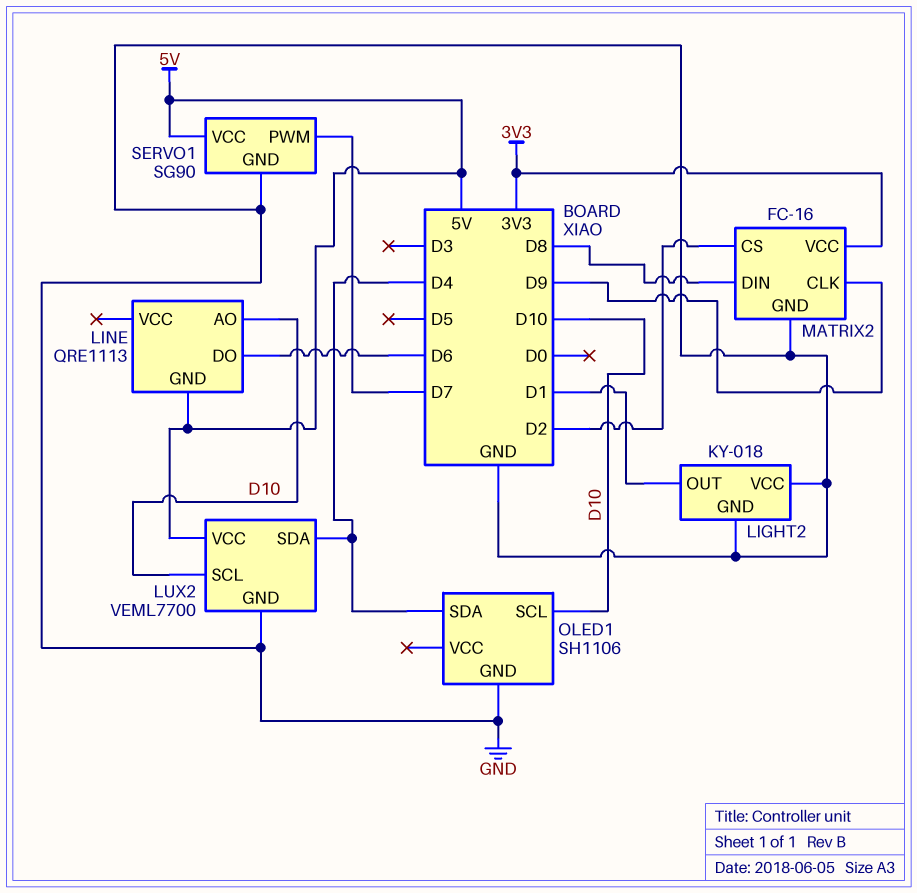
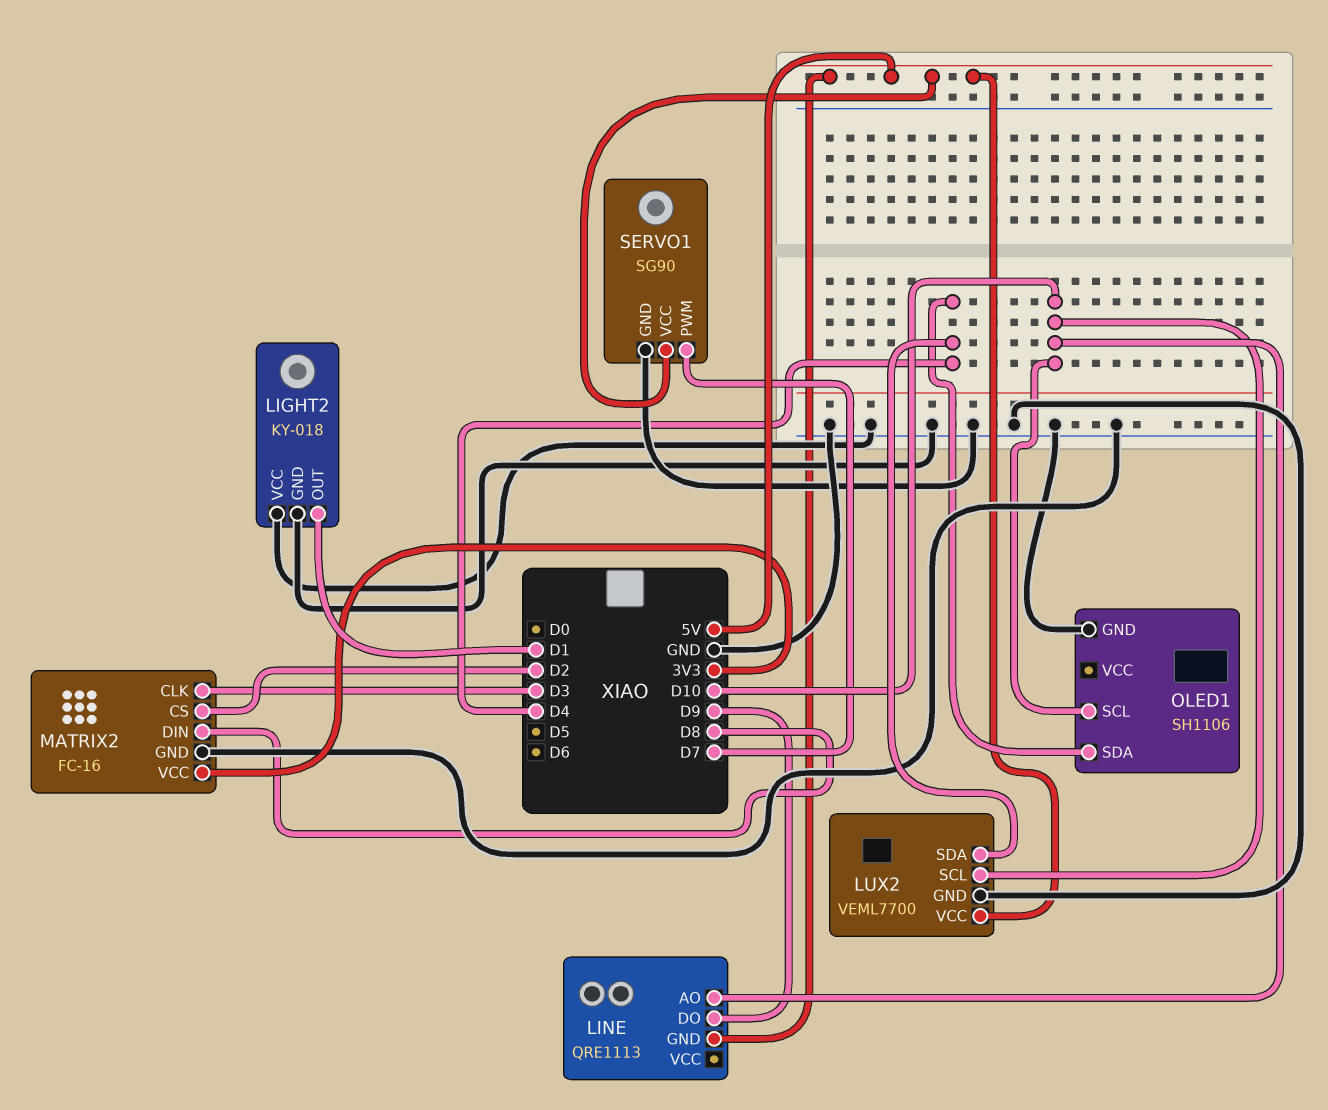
LINE pin DO: D6 -> D9
MATRIX2 pin CLK: D9 -> D3

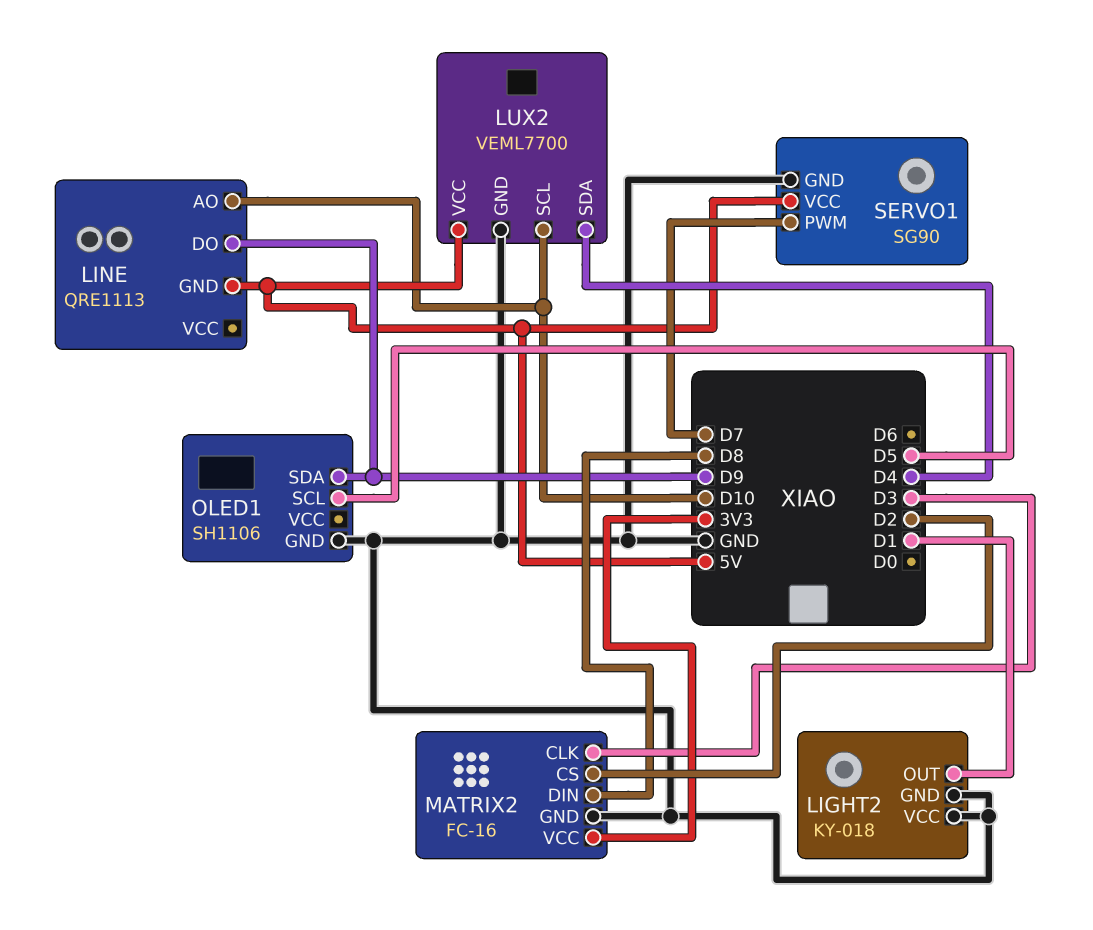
OLED1 pin SCL: D10 -> D5
OLED1 pin SDA: D4 -> D9

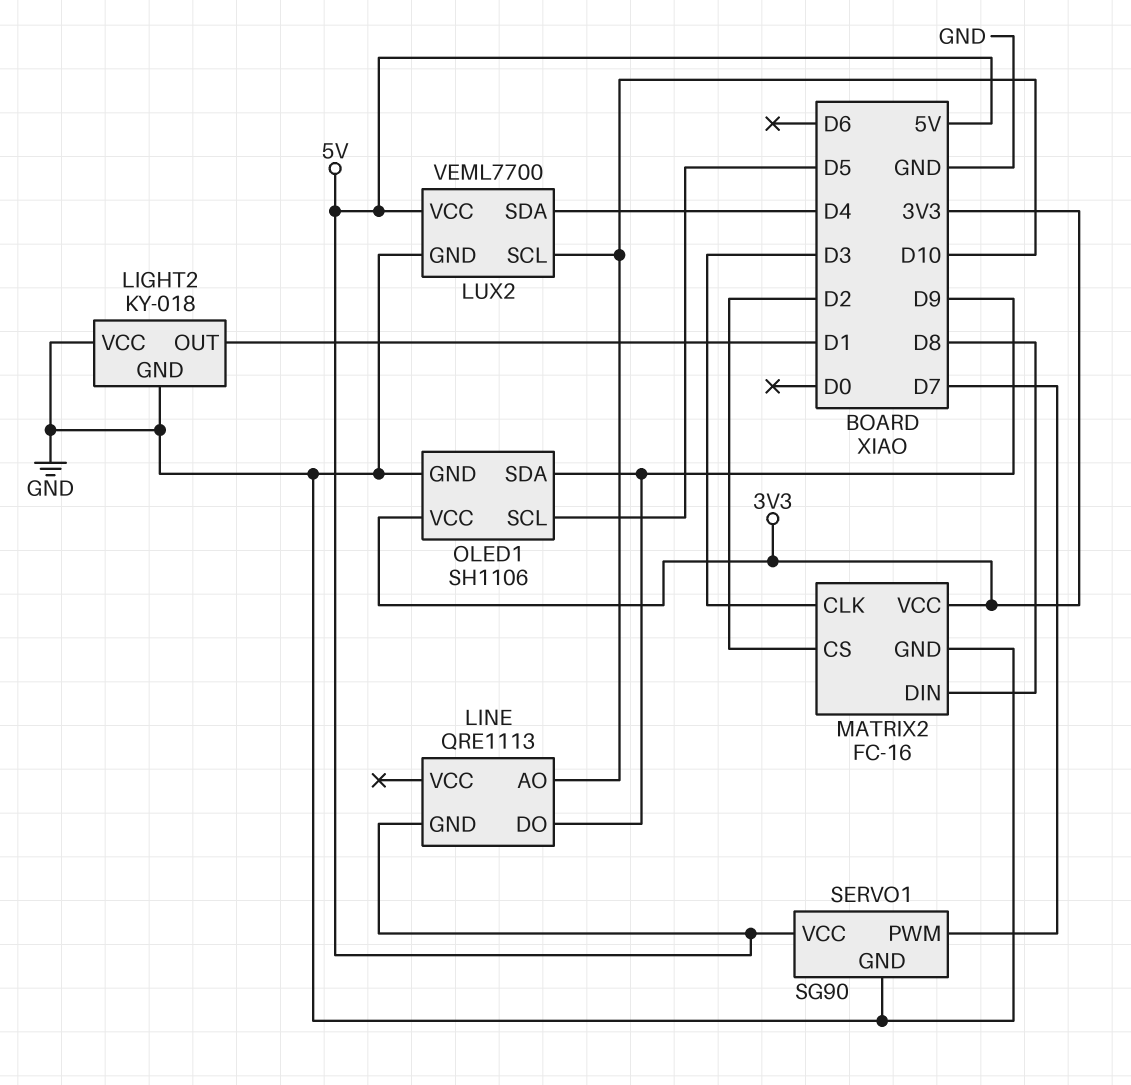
OLED1 pin VCC: none -> 3V3

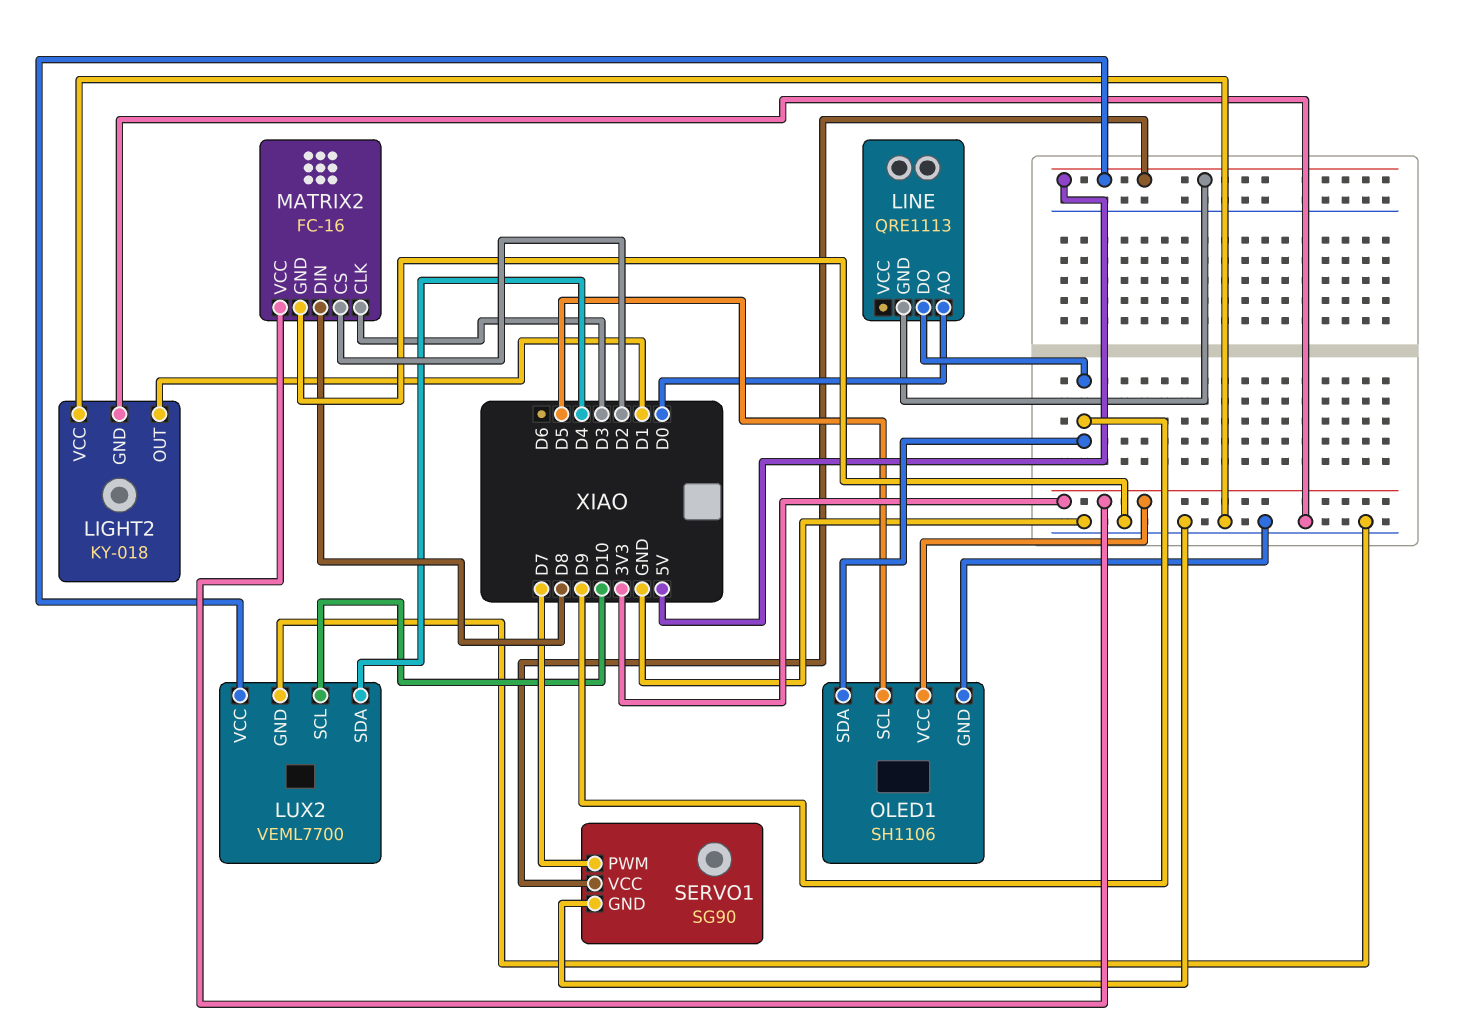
LINE pin AO: D10 -> D0

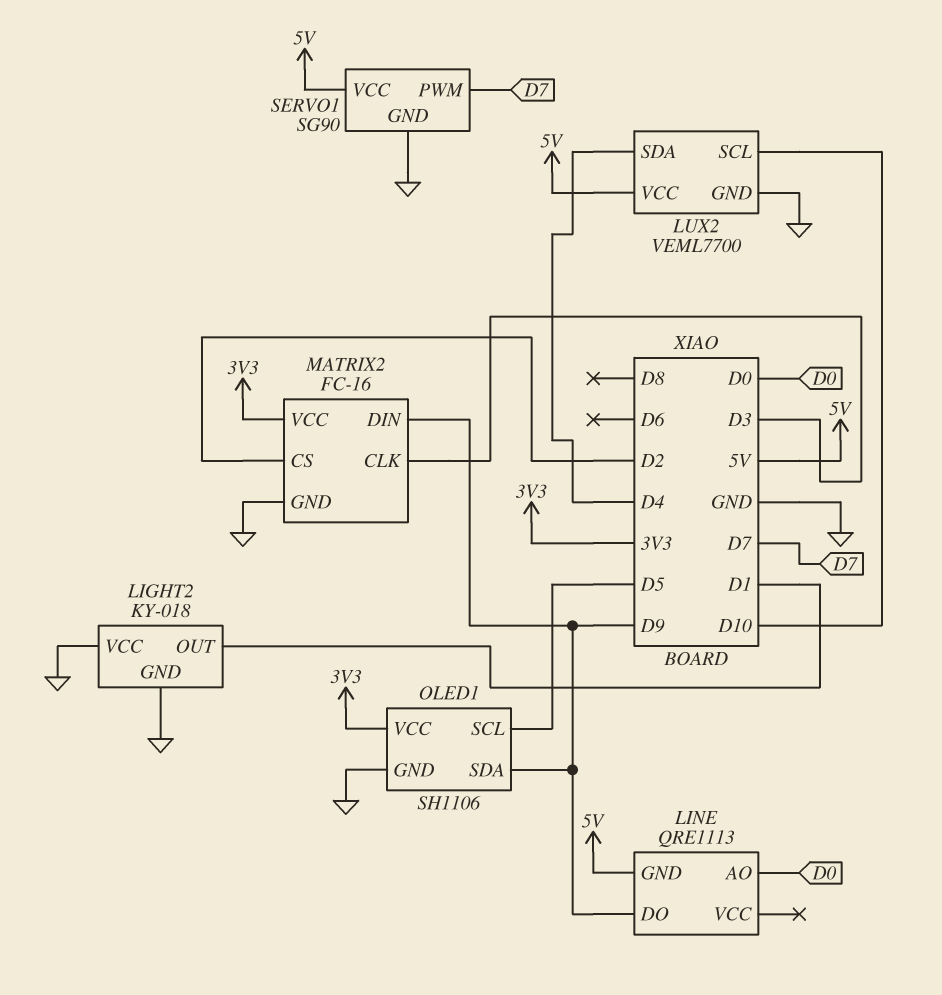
MATRIX2 pin DIN: D8 -> D9

